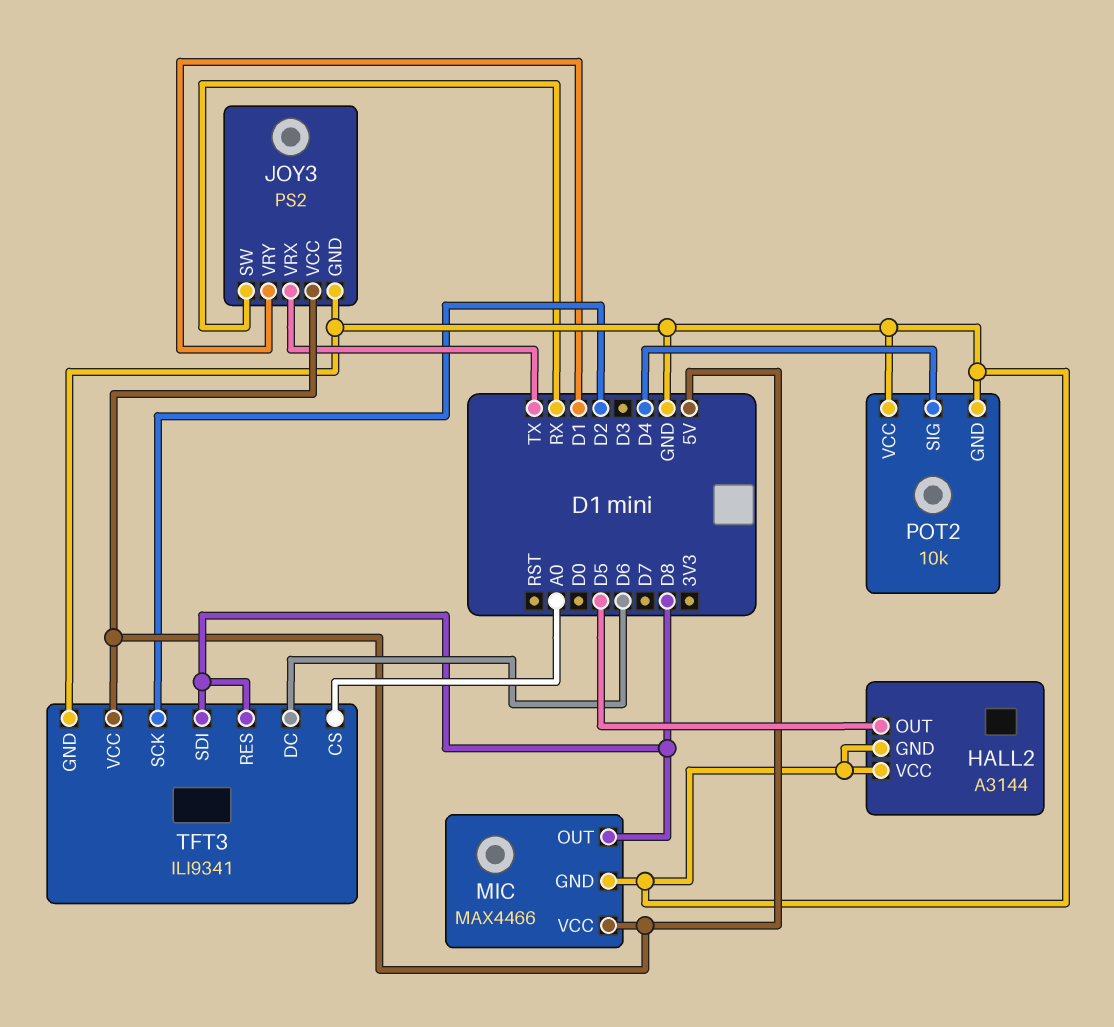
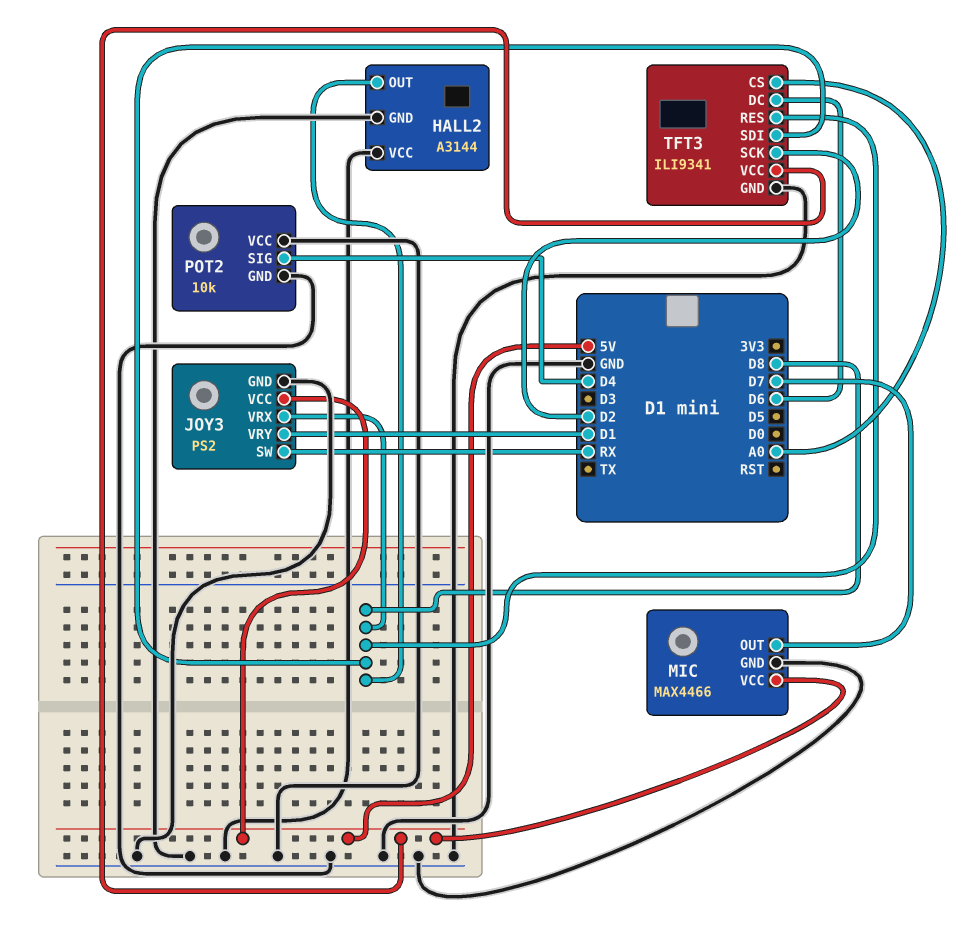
HALL2 pin OUT: D5 -> D8
JOY3 pin VRX: TX -> D8
MIC pin OUT: D8 -> D7

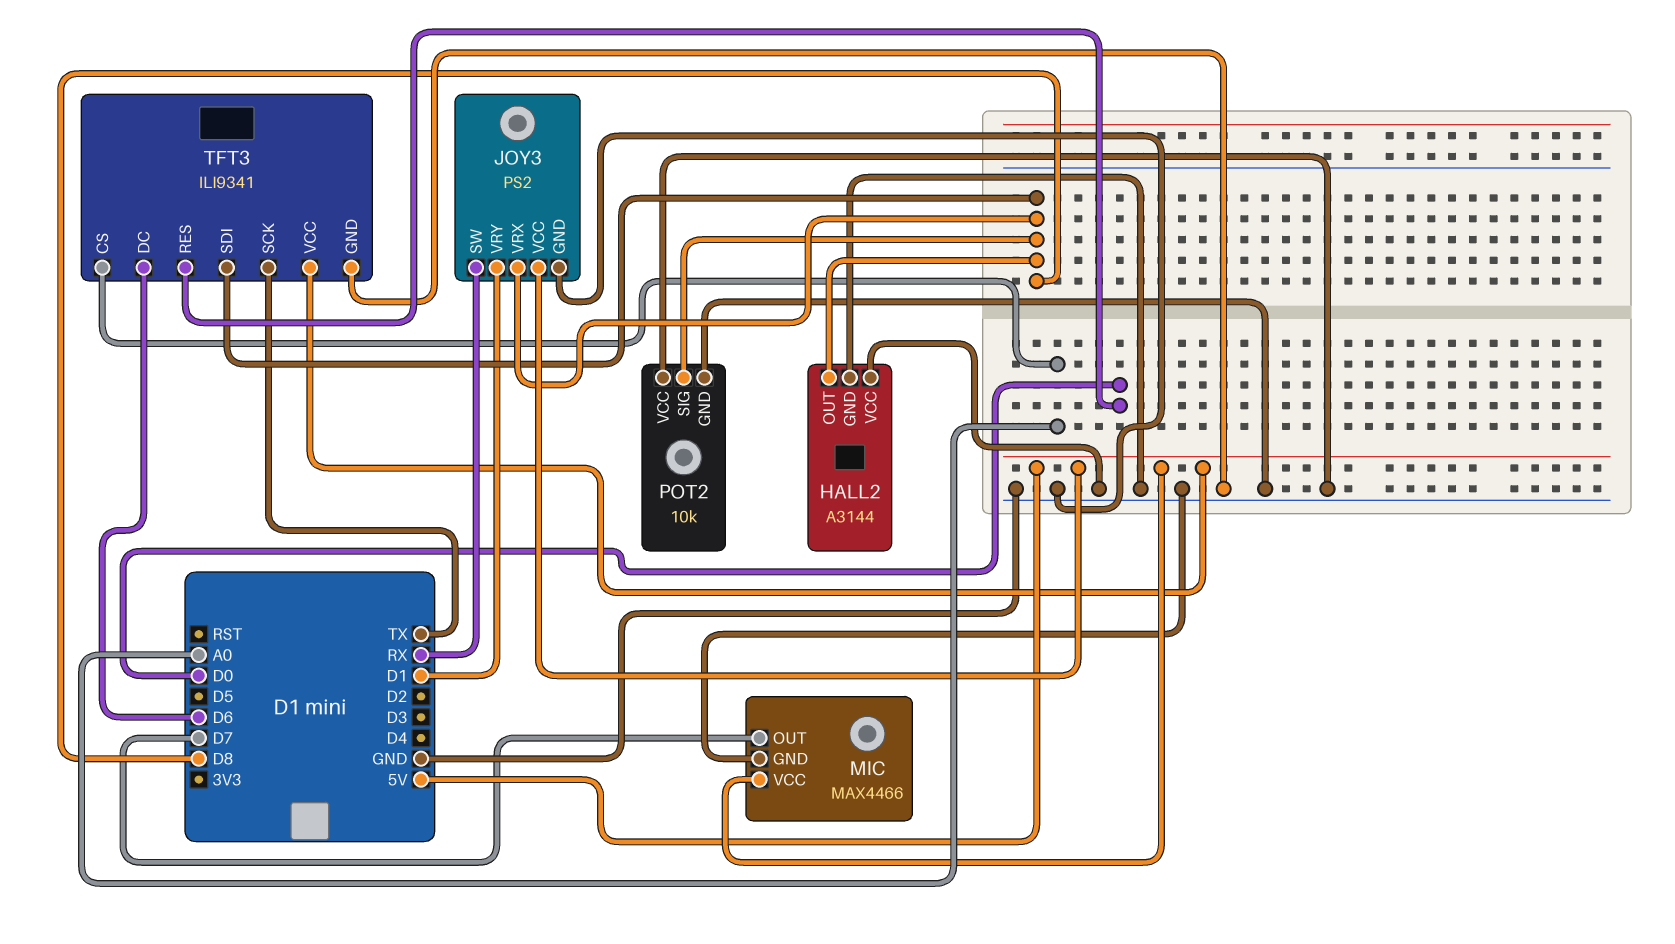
POT2 pin SIG: D4 -> D8
TFT3 pin RES: D8 -> D0
TFT3 pin SCK: D2 -> TX

